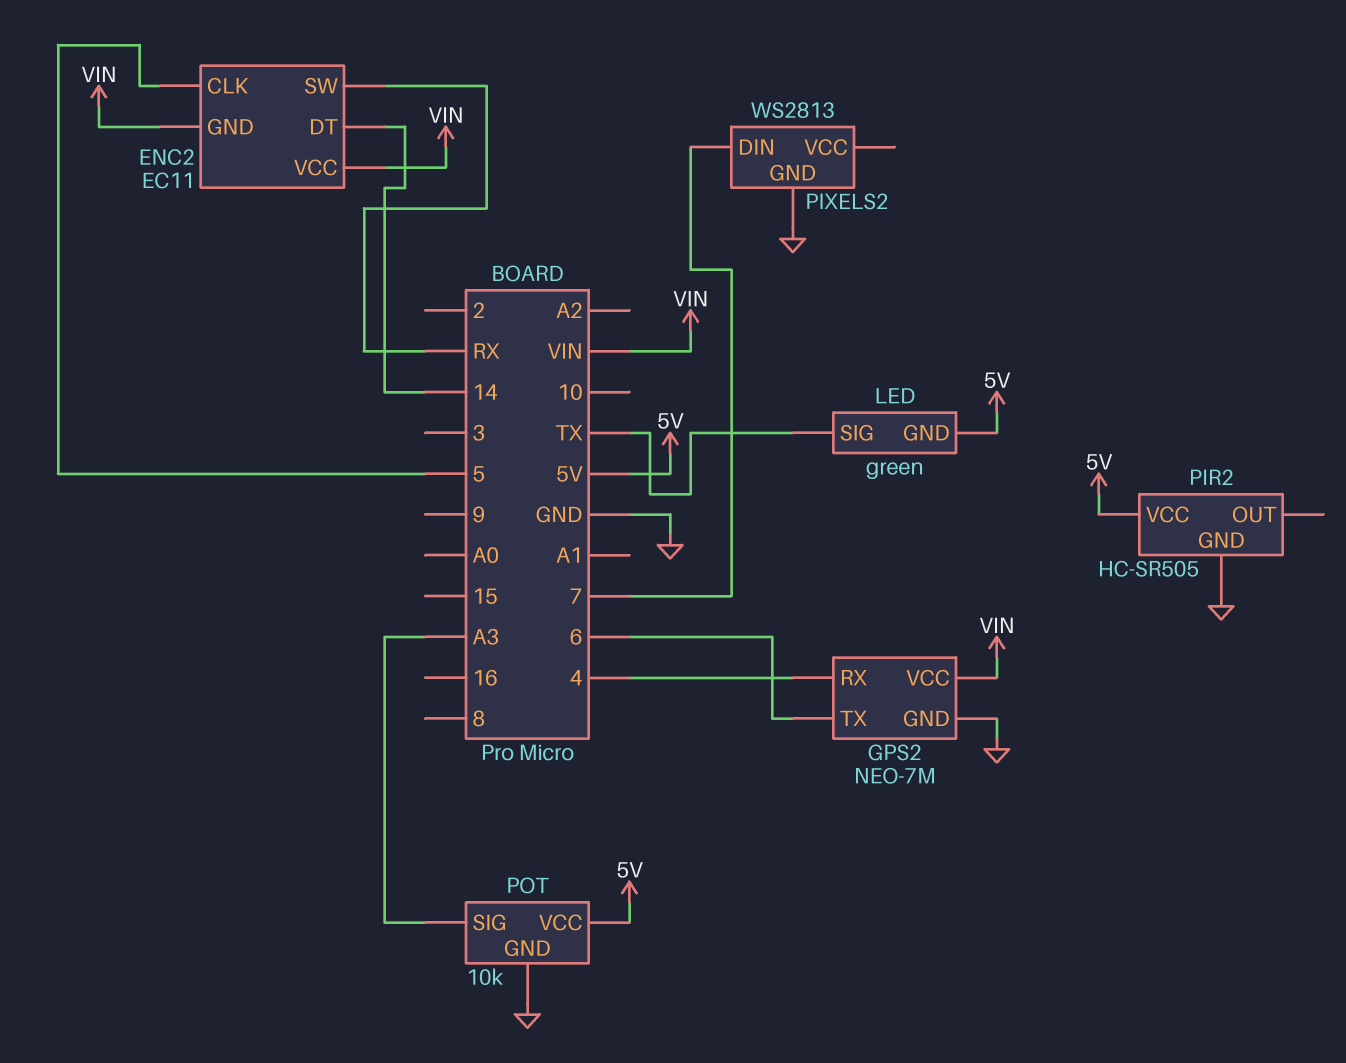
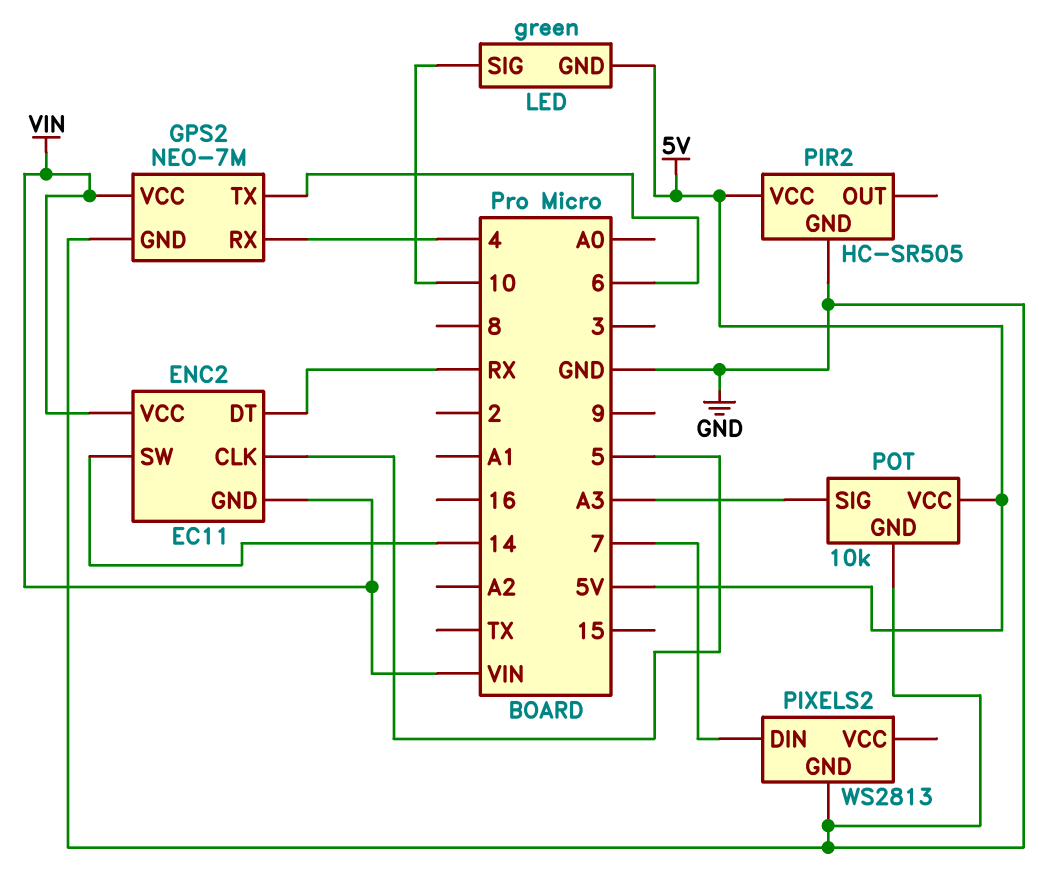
ENC2 pin DT: 14 -> RX
ENC2 pin SW: RX -> 14
LED pin SIG: TX -> 10

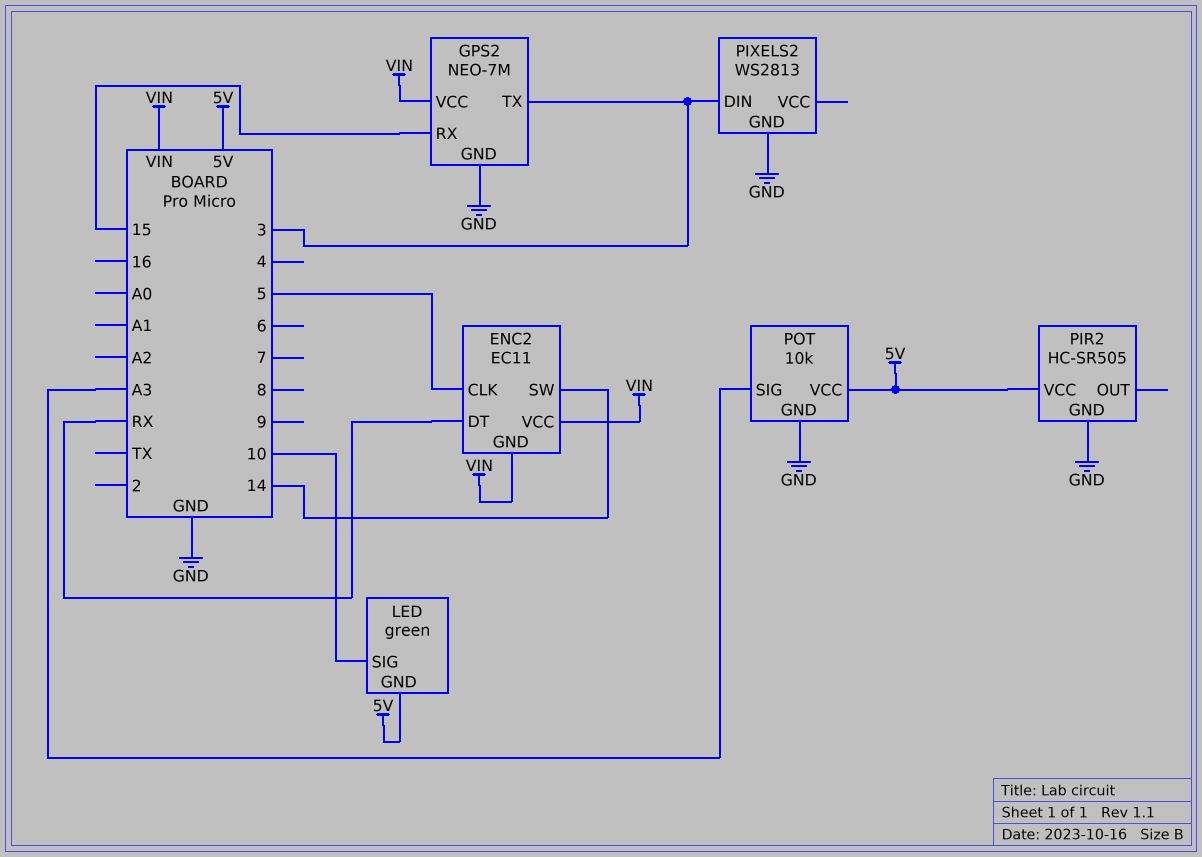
GPS2 pin RX: 4 -> 15
GPS2 pin TX: 6 -> 3
PIXELS2 pin DIN: 7 -> 3

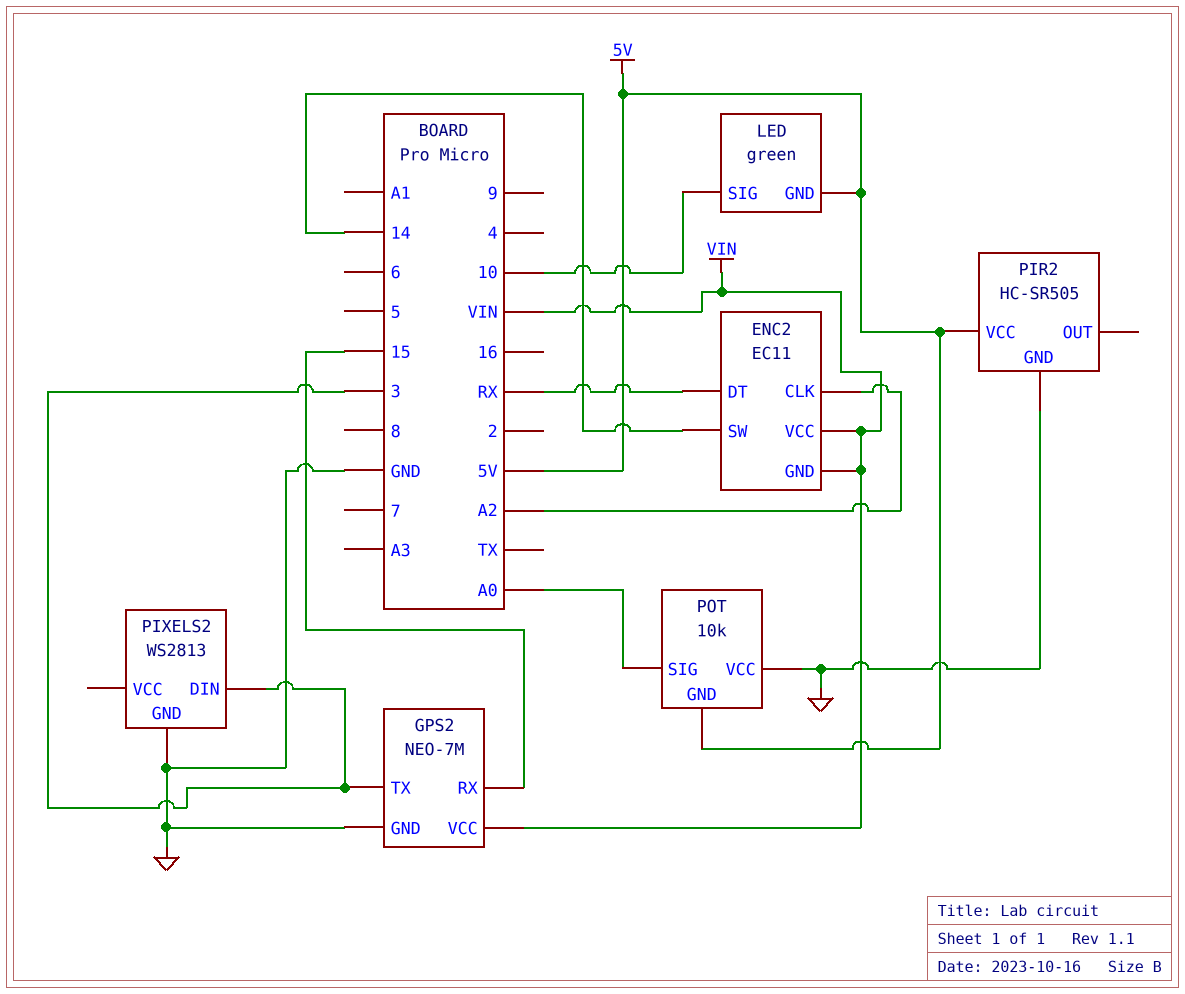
ENC2 pin CLK: 5 -> A2
POT pin GND: GND -> 5V
POT pin SIG: A3 -> A0
POT pin VCC: 5V -> GND

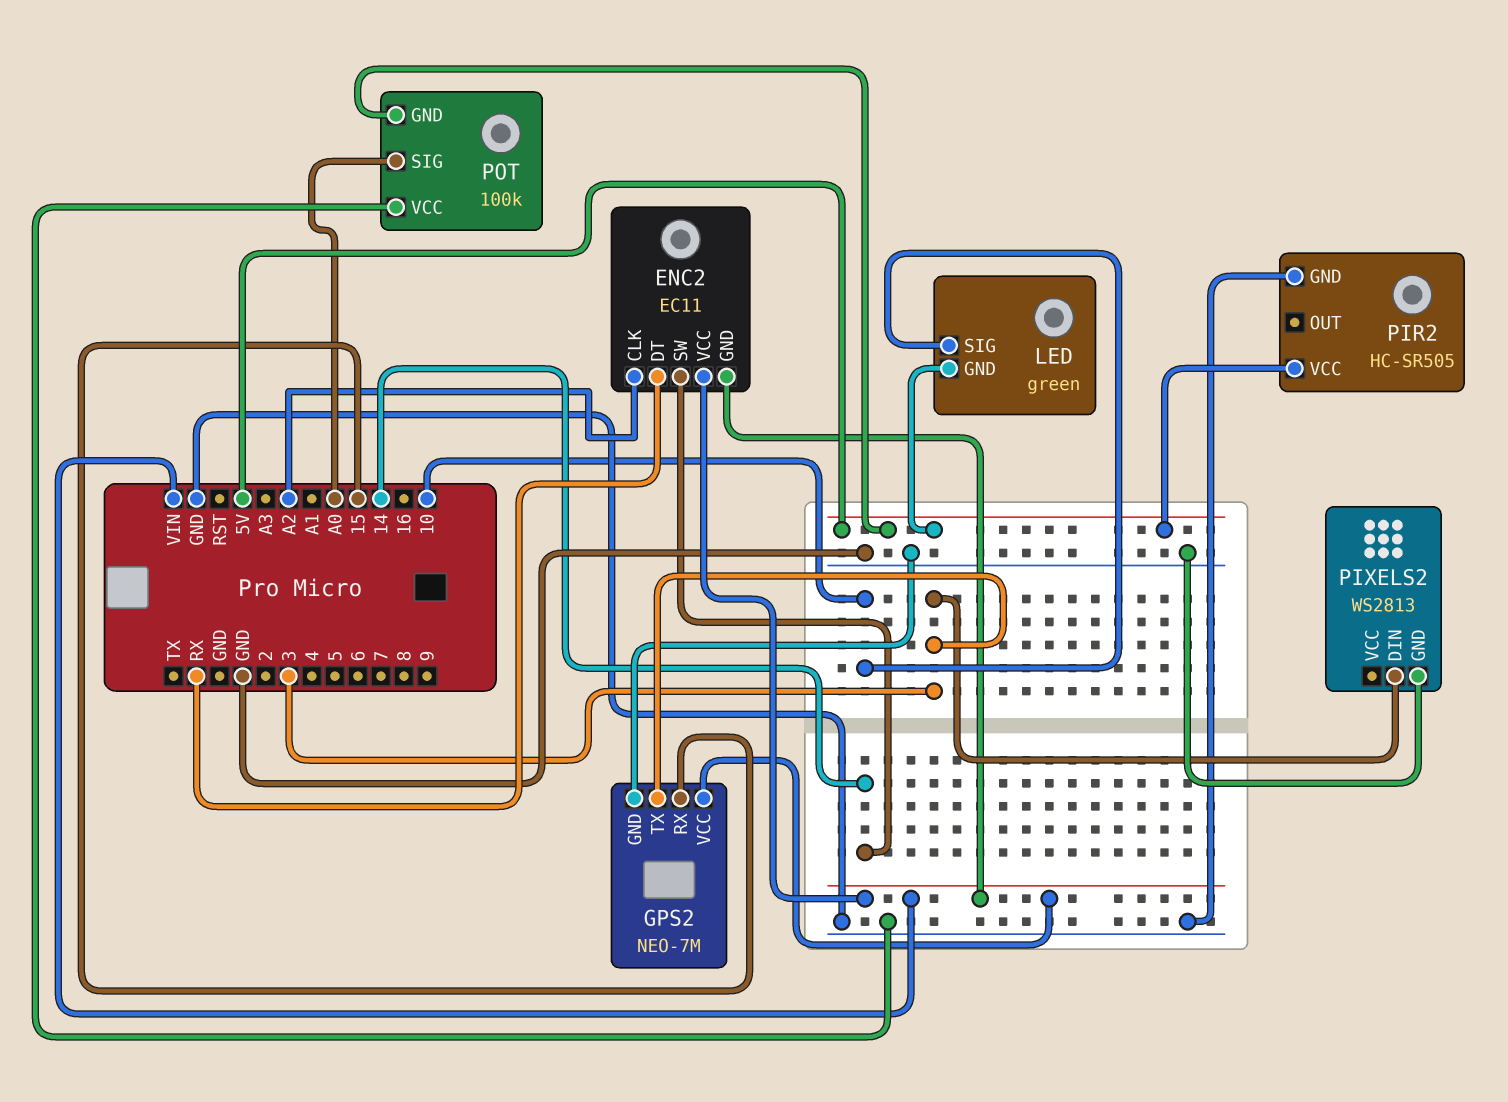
POT: 10k -> 100k

